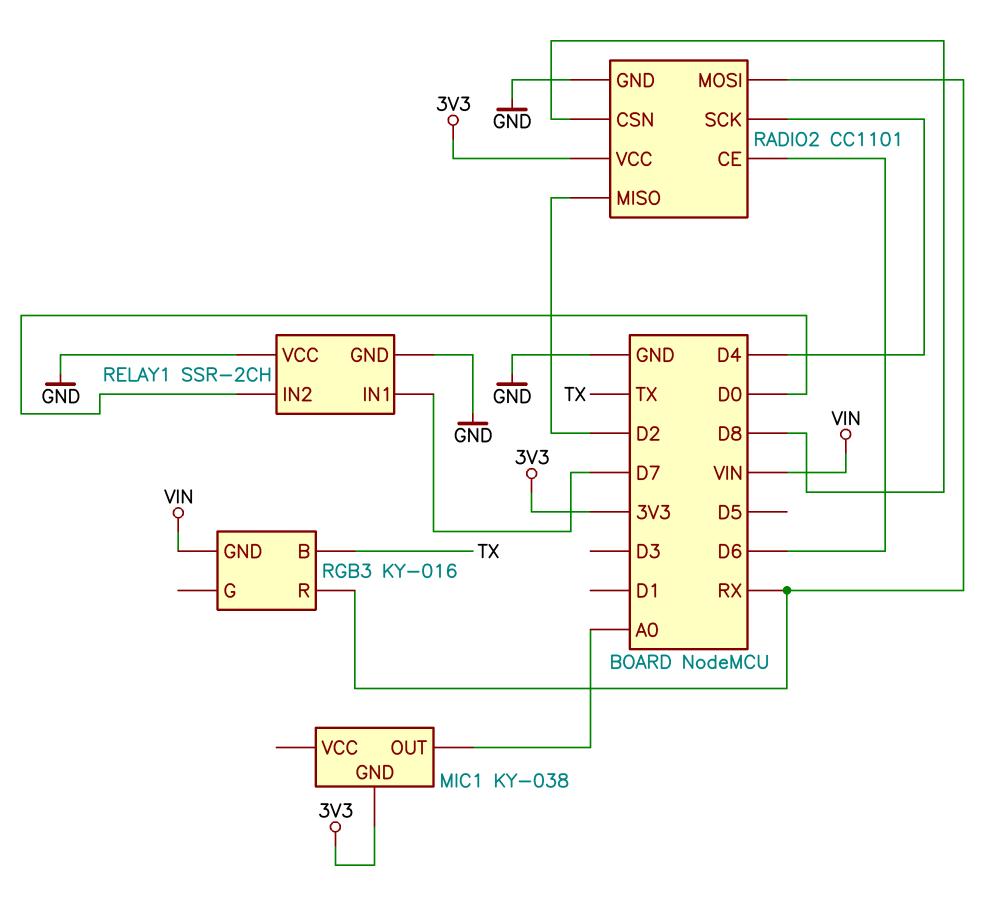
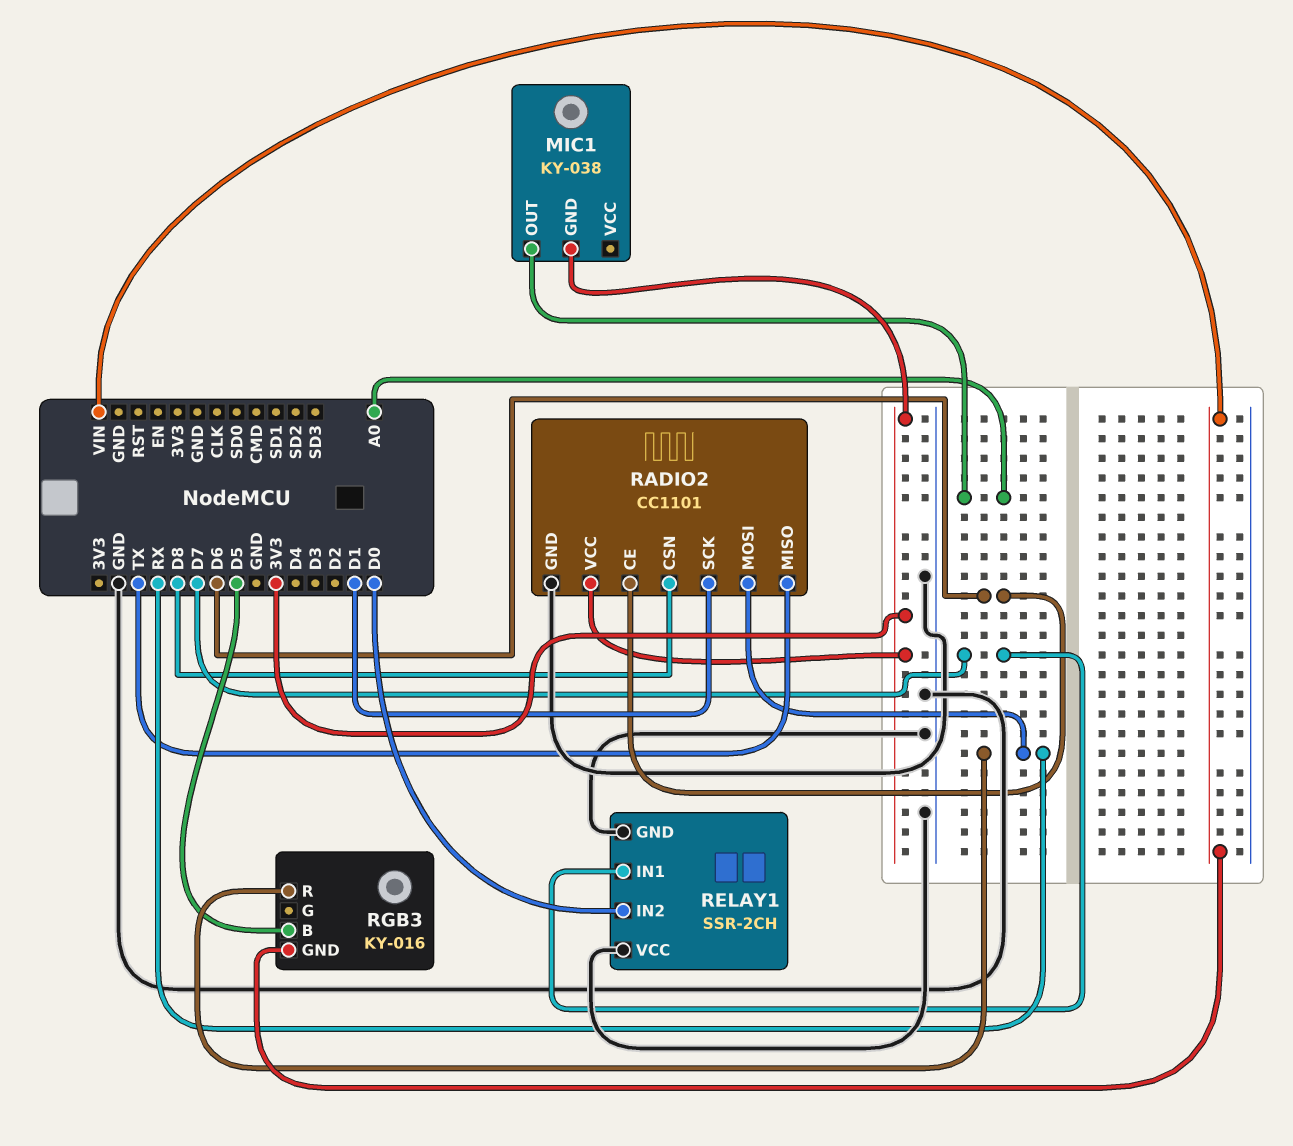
RADIO2 pin MISO: D2 -> TX
RADIO2 pin SCK: D4 -> D1
RGB3 pin B: TX -> D5

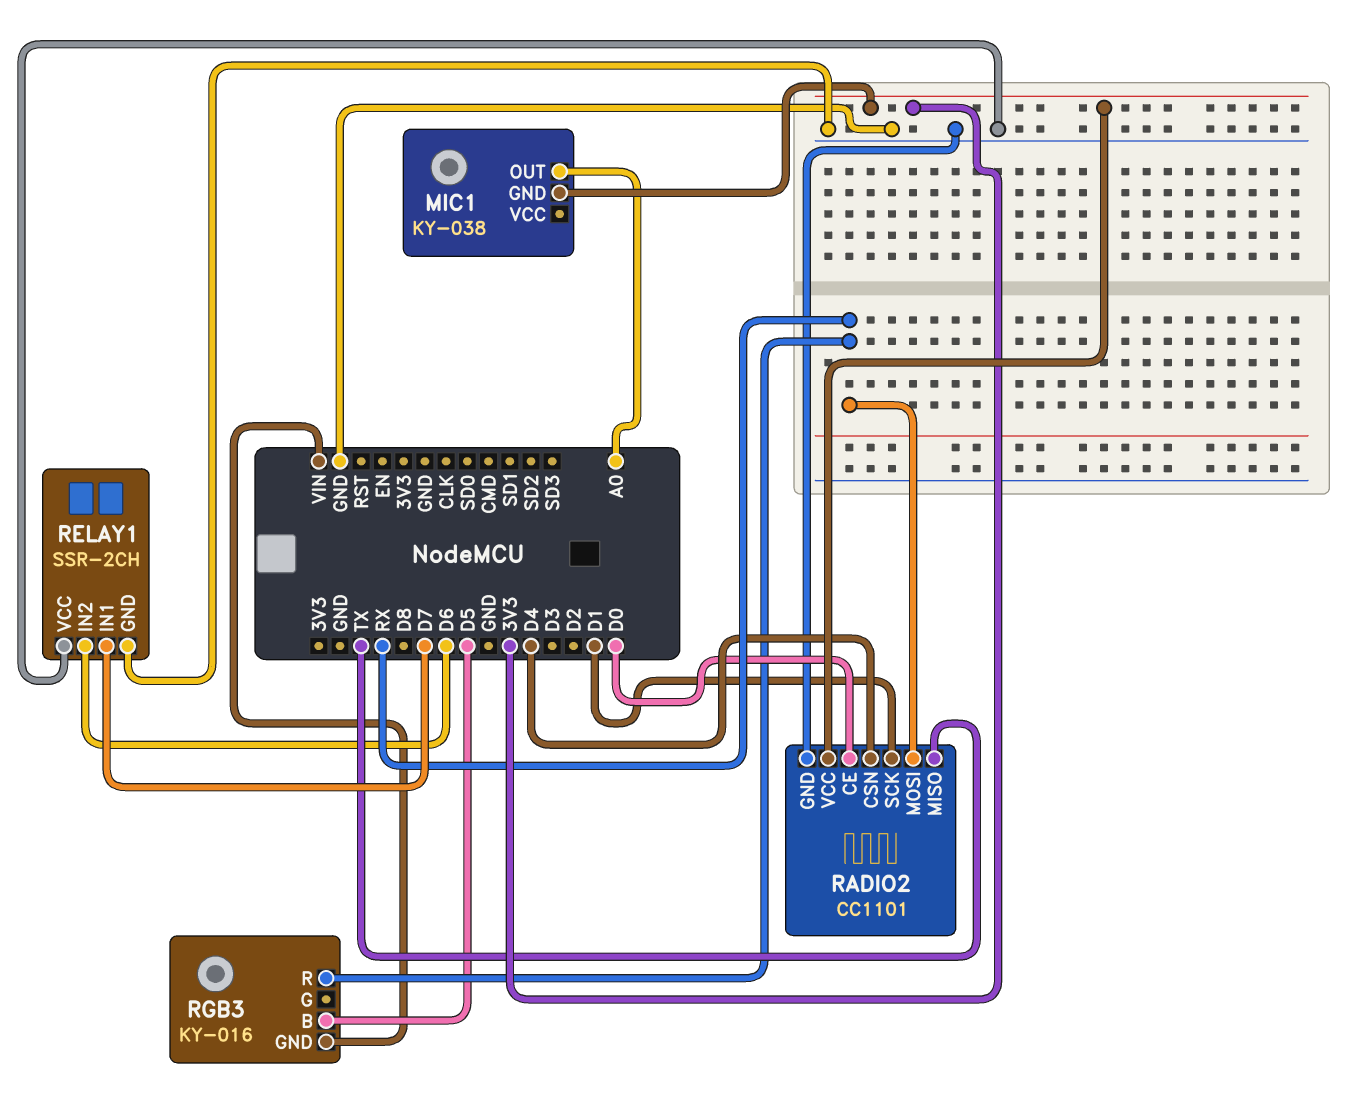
RADIO2 pin CE: D6 -> D0
RADIO2 pin CSN: D8 -> D4
RELAY1 pin IN2: D0 -> D6

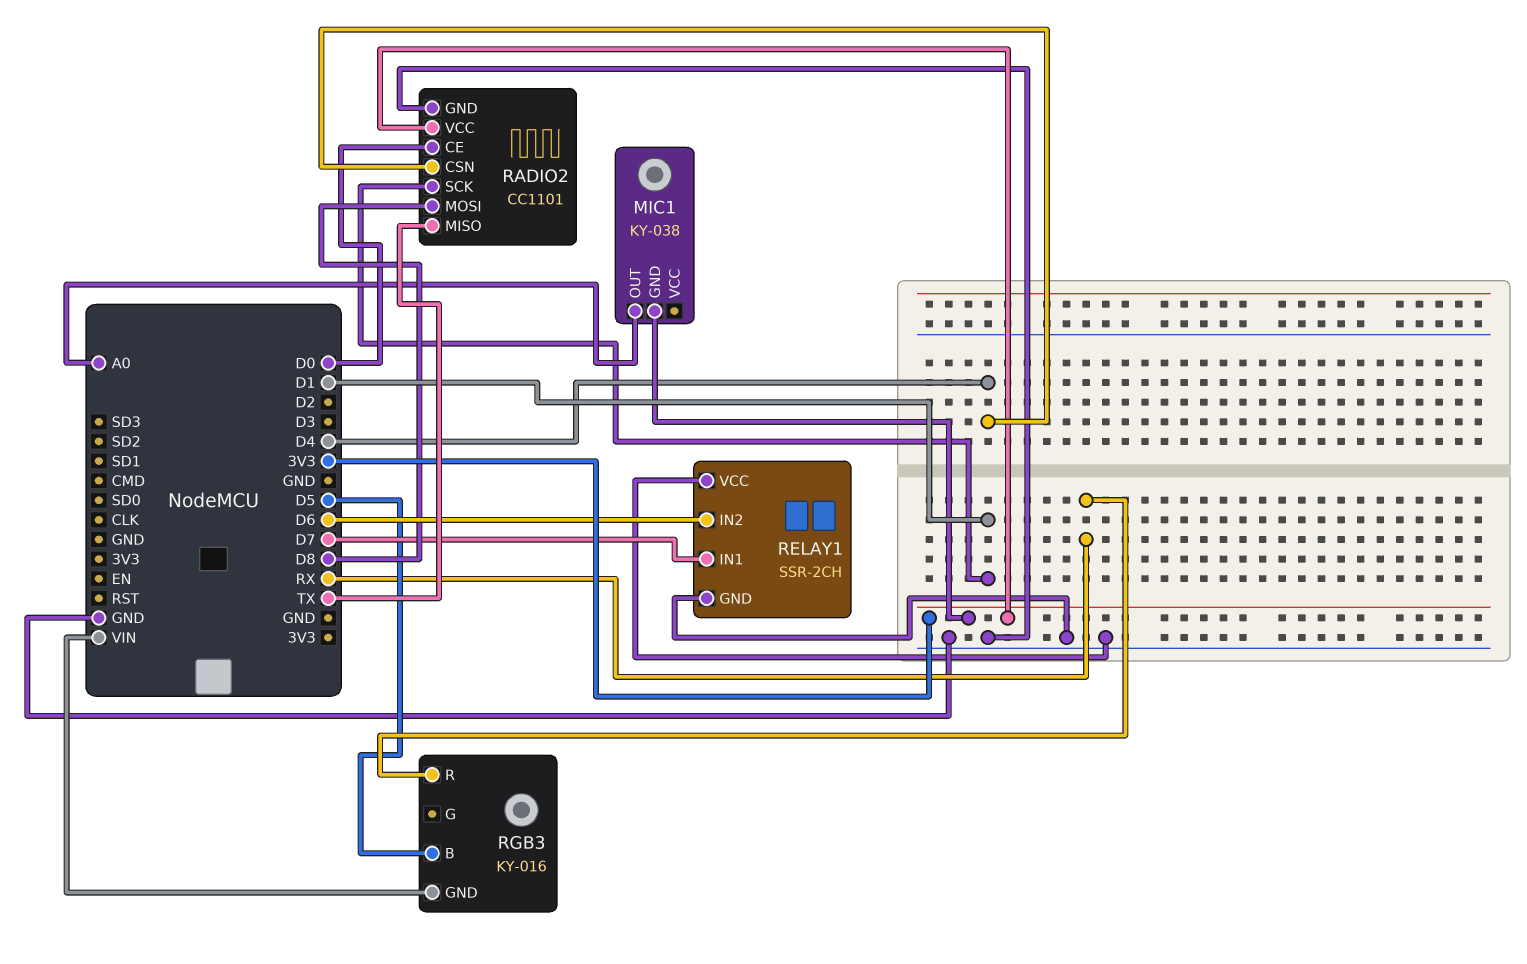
RADIO2 pin MOSI: RX -> D8

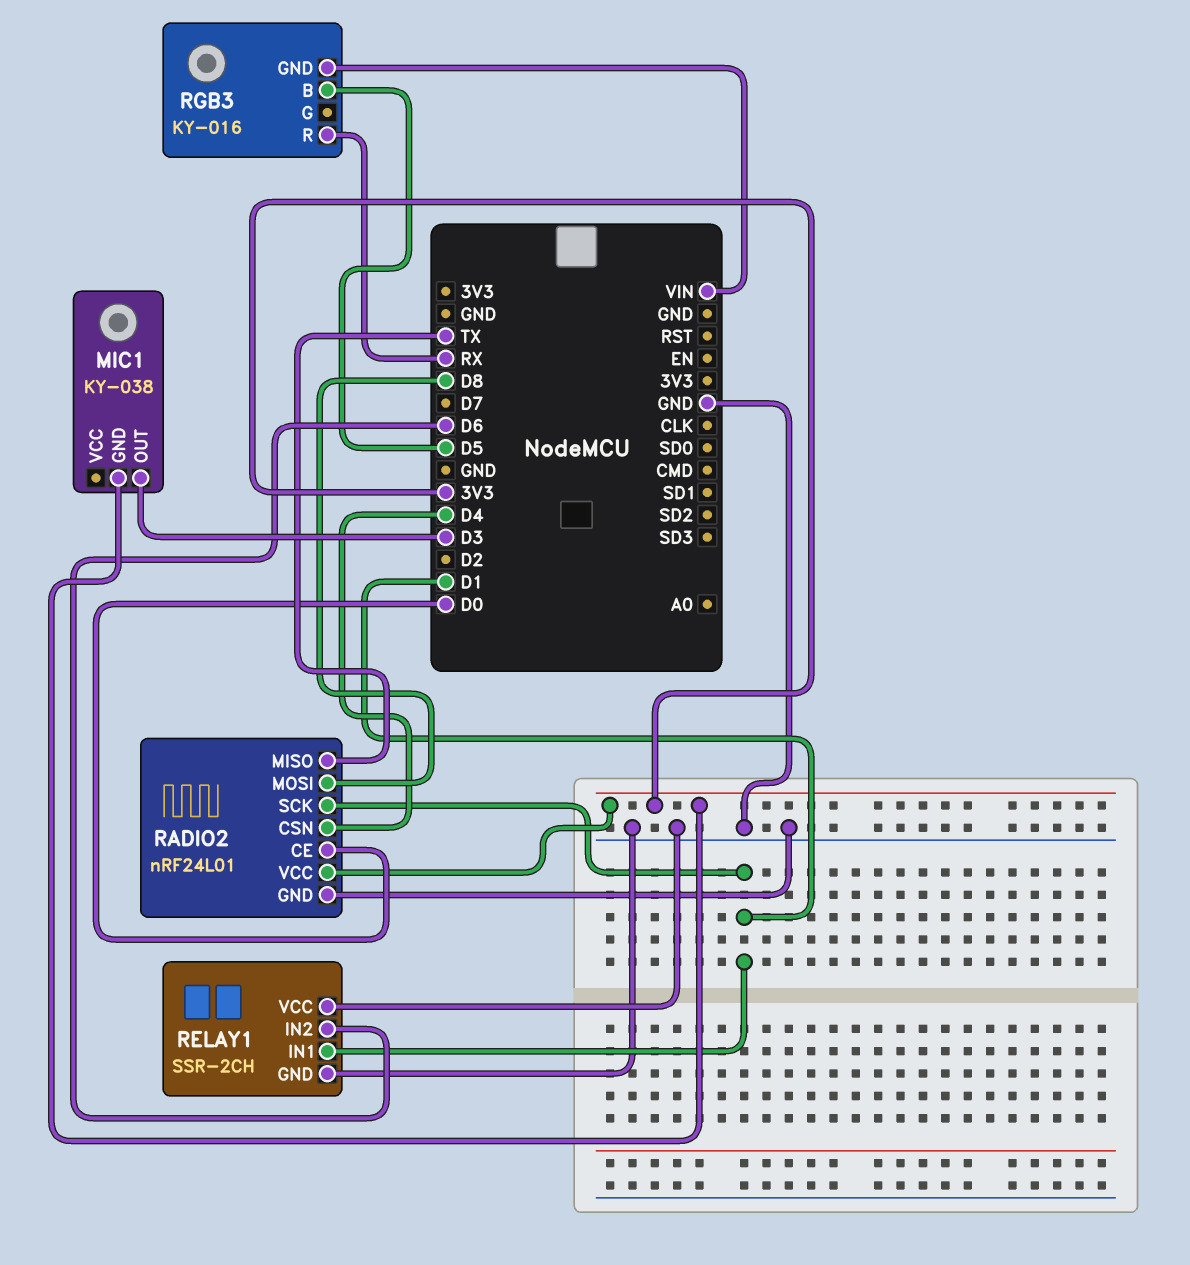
MIC1 pin OUT: A0 -> D3
RADIO2: CC1101 -> nRF24L01
RELAY1 pin IN1: D7 -> D1

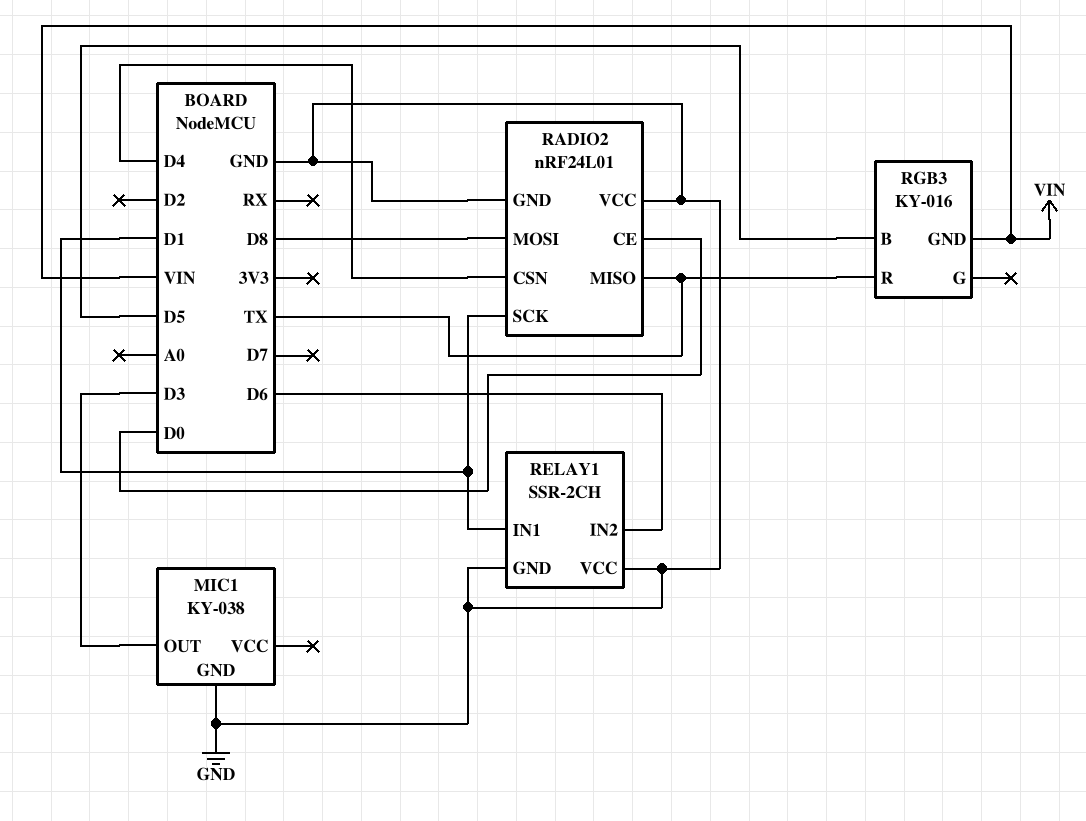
MIC1 pin GND: 3V3 -> GND
RADIO2 pin VCC: 3V3 -> GND
RGB3 pin R: RX -> TX

